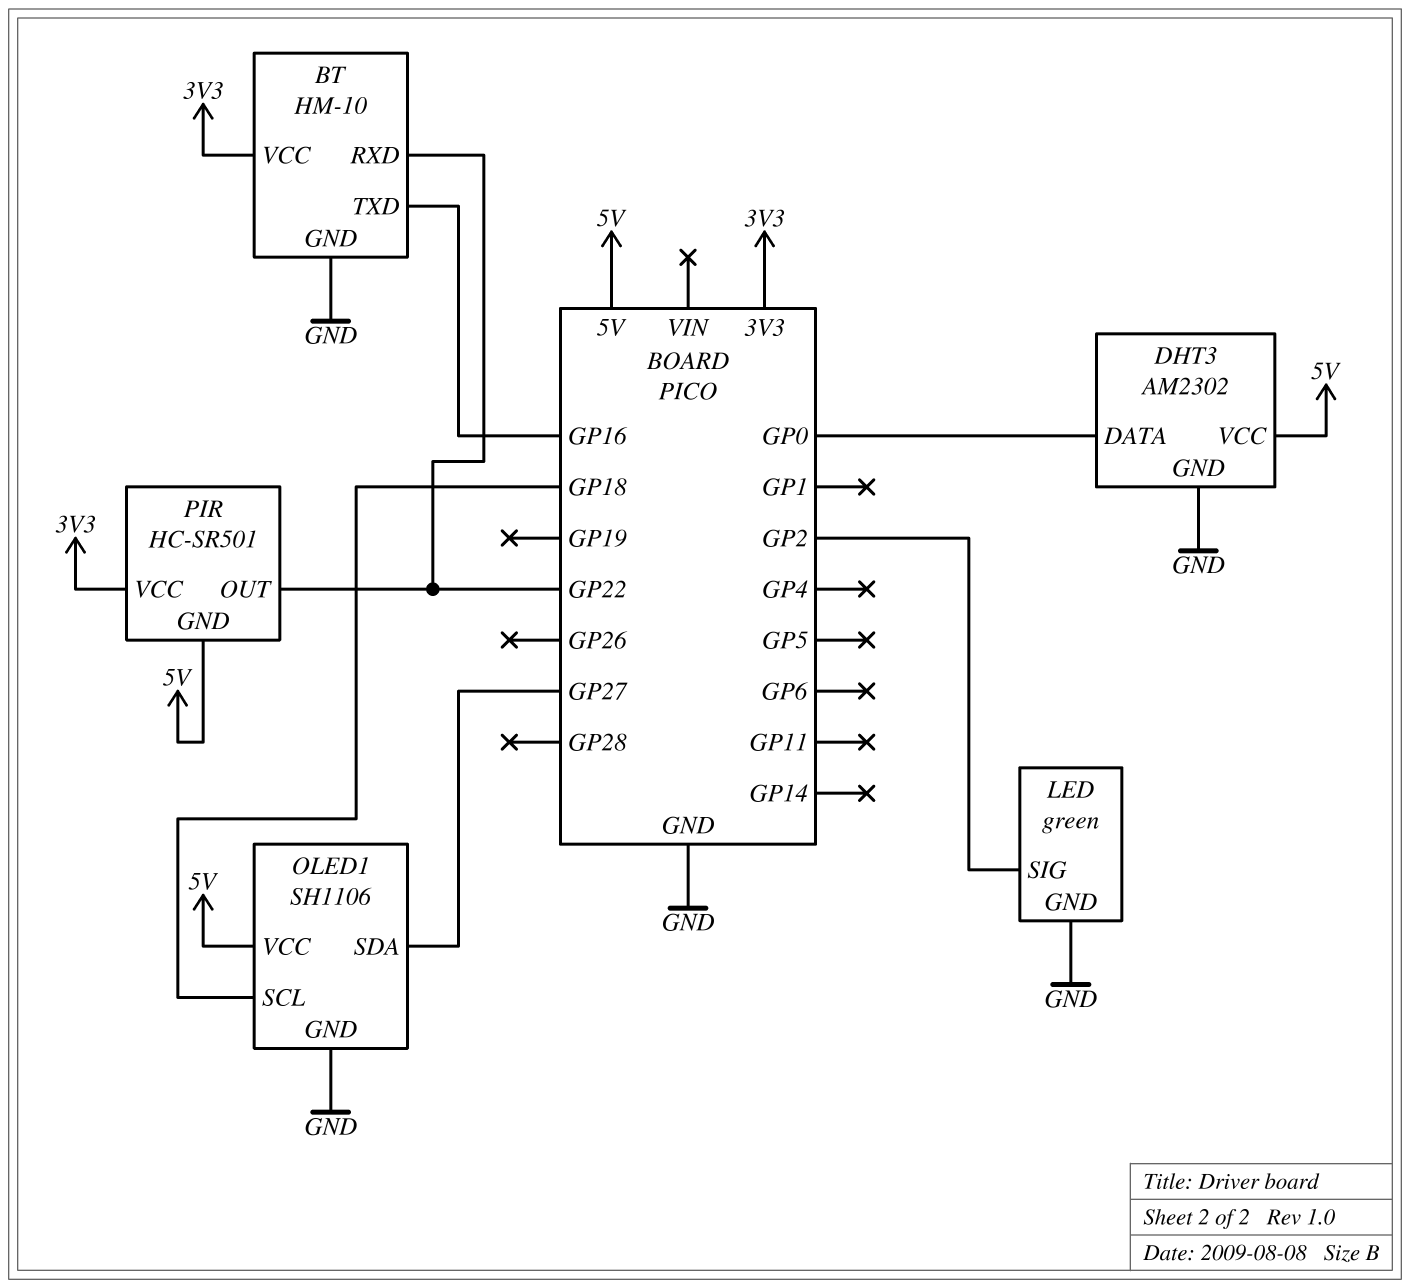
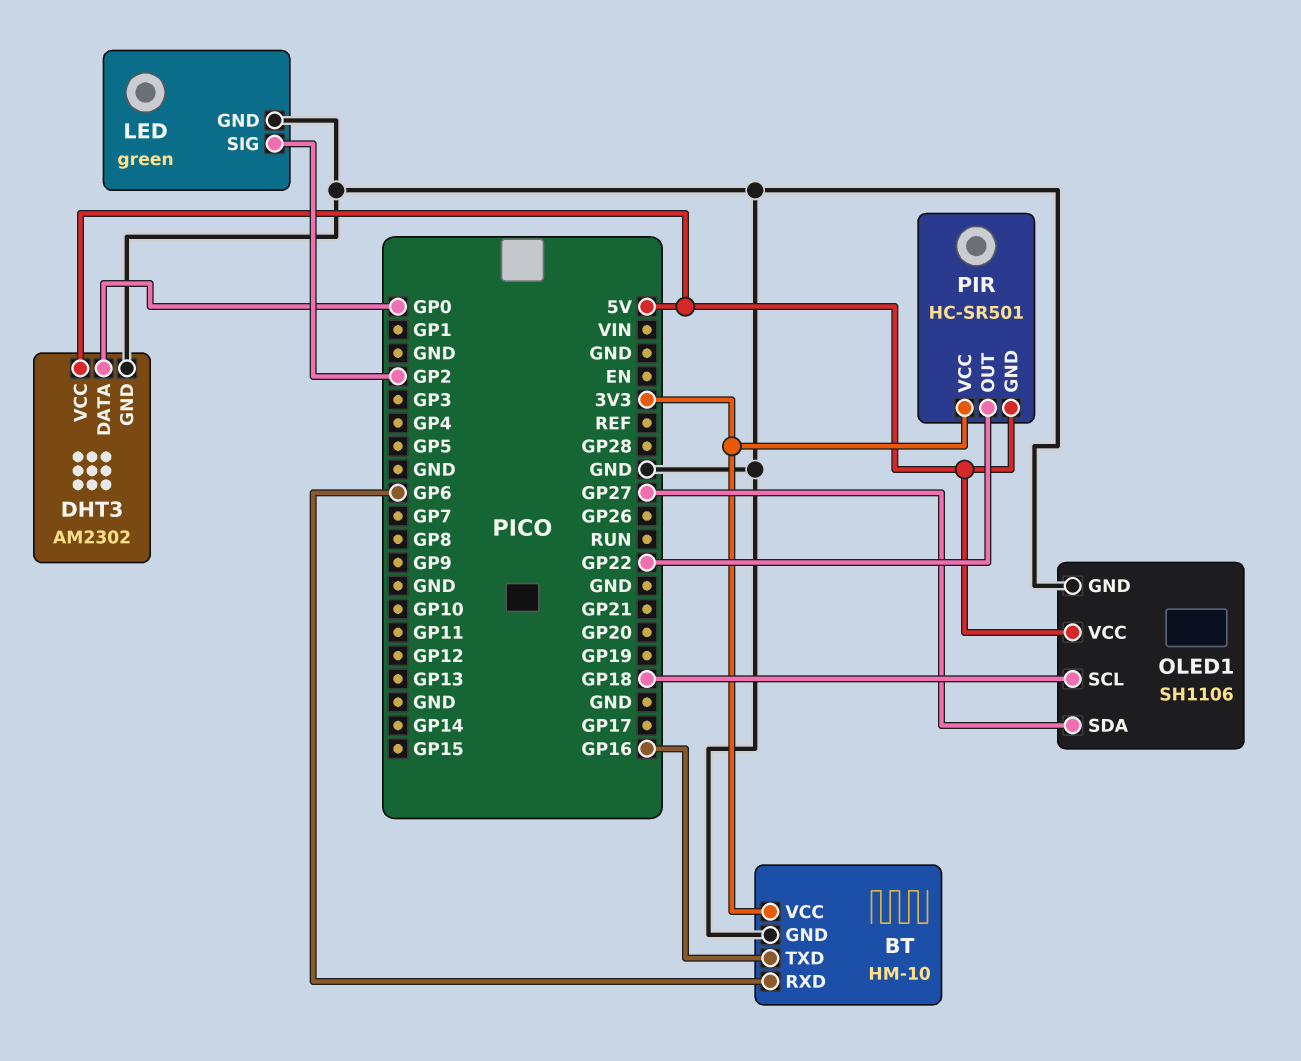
BT pin RXD: GP22 -> GP6

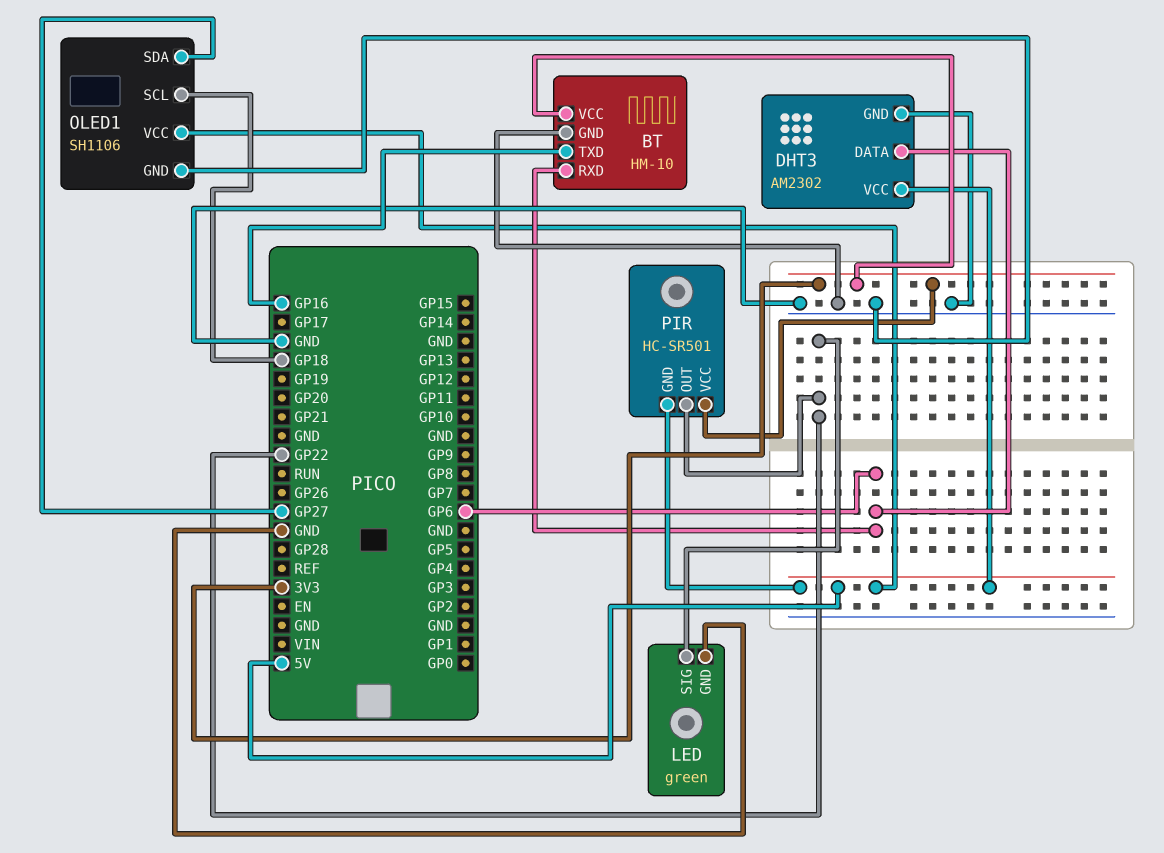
DHT3 pin DATA: GP0 -> GP6
LED pin SIG: GP2 -> GP22

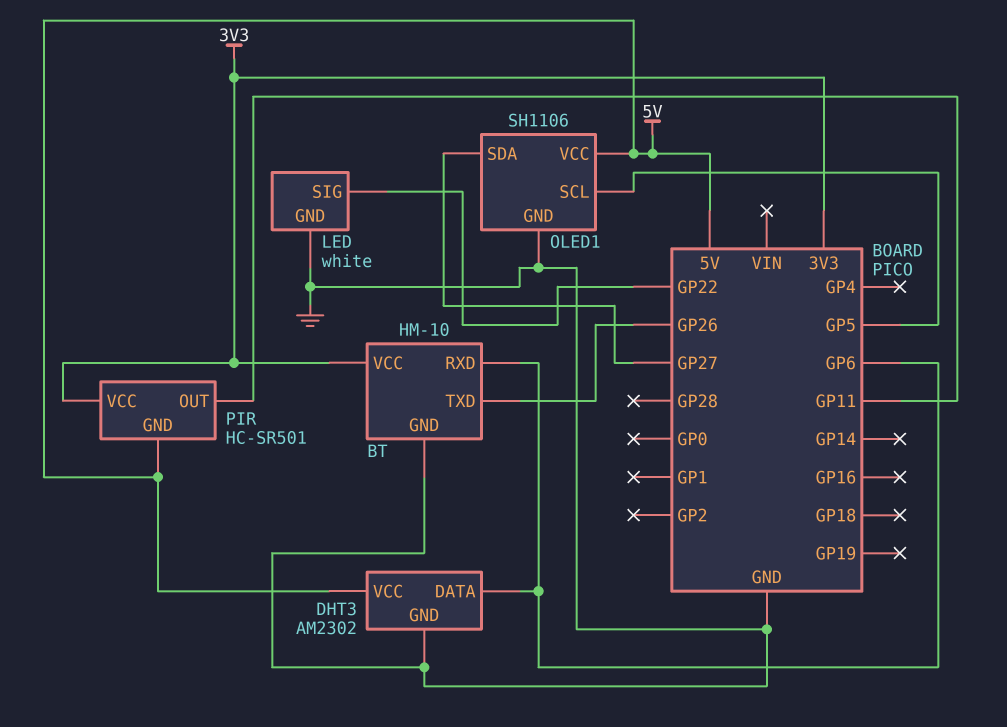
BT pin TXD: GP16 -> GP26
LED: green -> white
OLED1 pin SCL: GP18 -> GP5
PIR pin OUT: GP22 -> GP11

